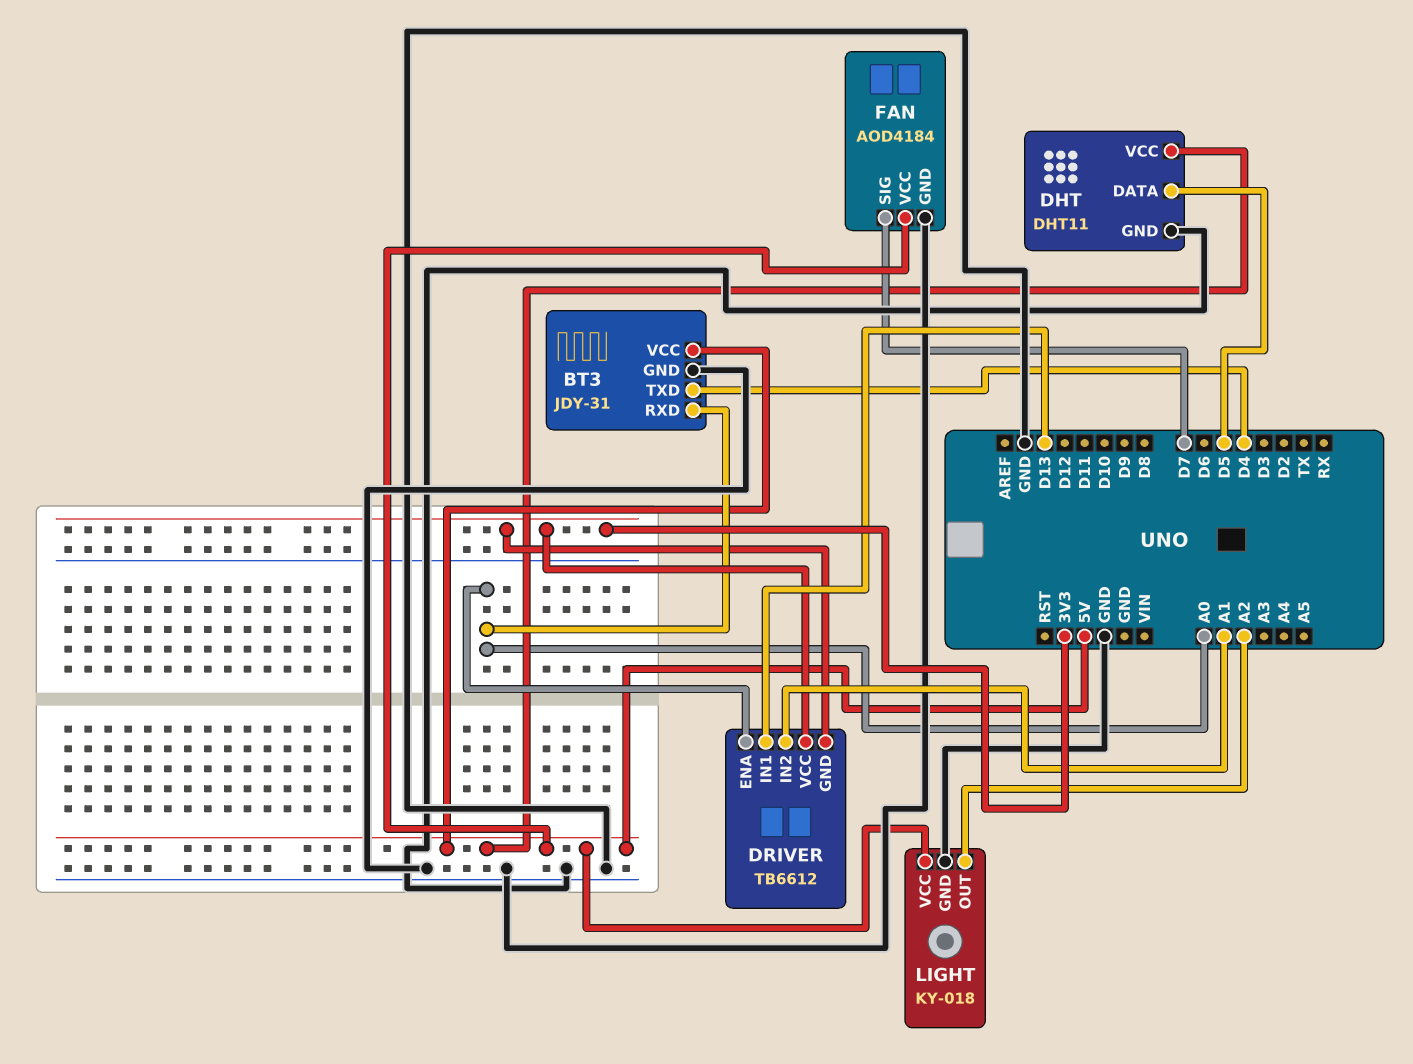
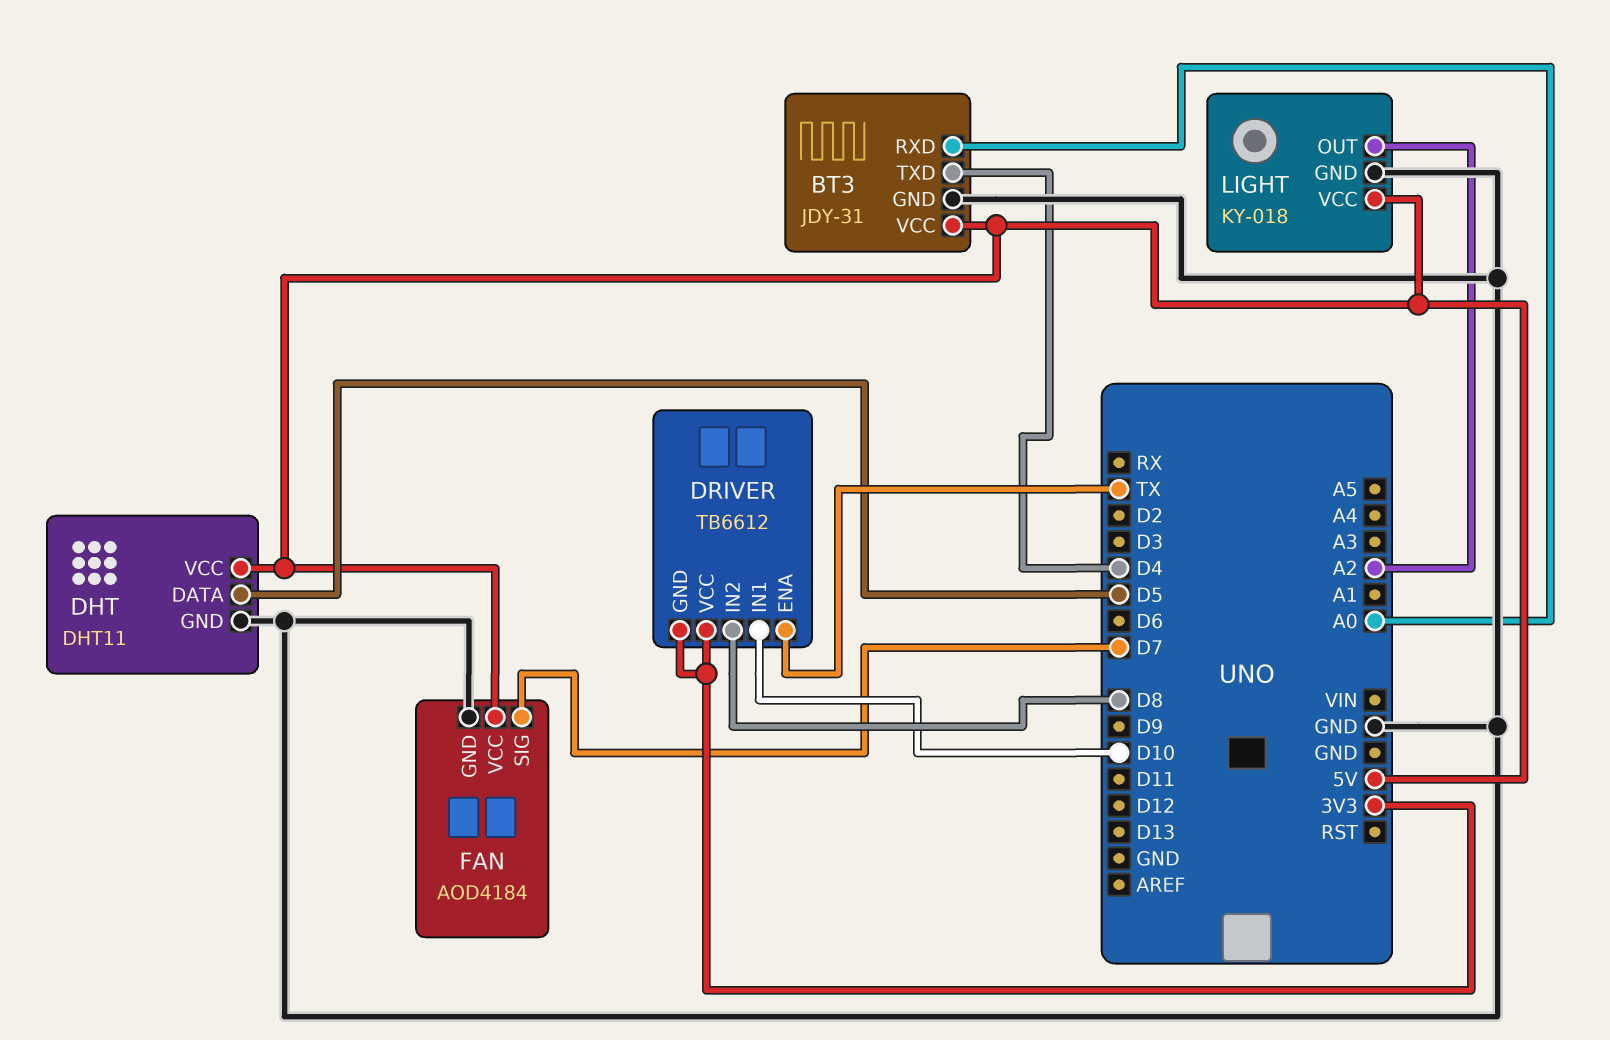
DRIVER pin ENA: A0 -> TX
DRIVER pin IN1: D13 -> D10
DRIVER pin IN2: A1 -> D8

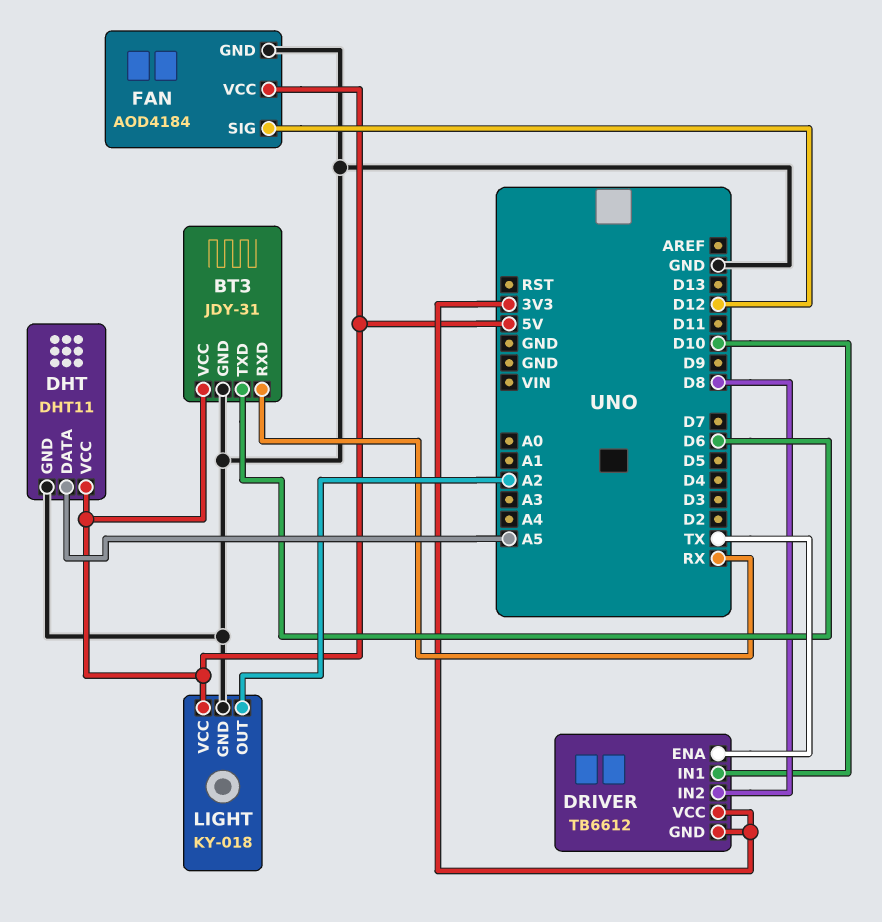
BT3 pin RXD: A0 -> RX
BT3 pin TXD: D4 -> D6
DHT pin DATA: D5 -> A5
FAN pin SIG: D7 -> D12

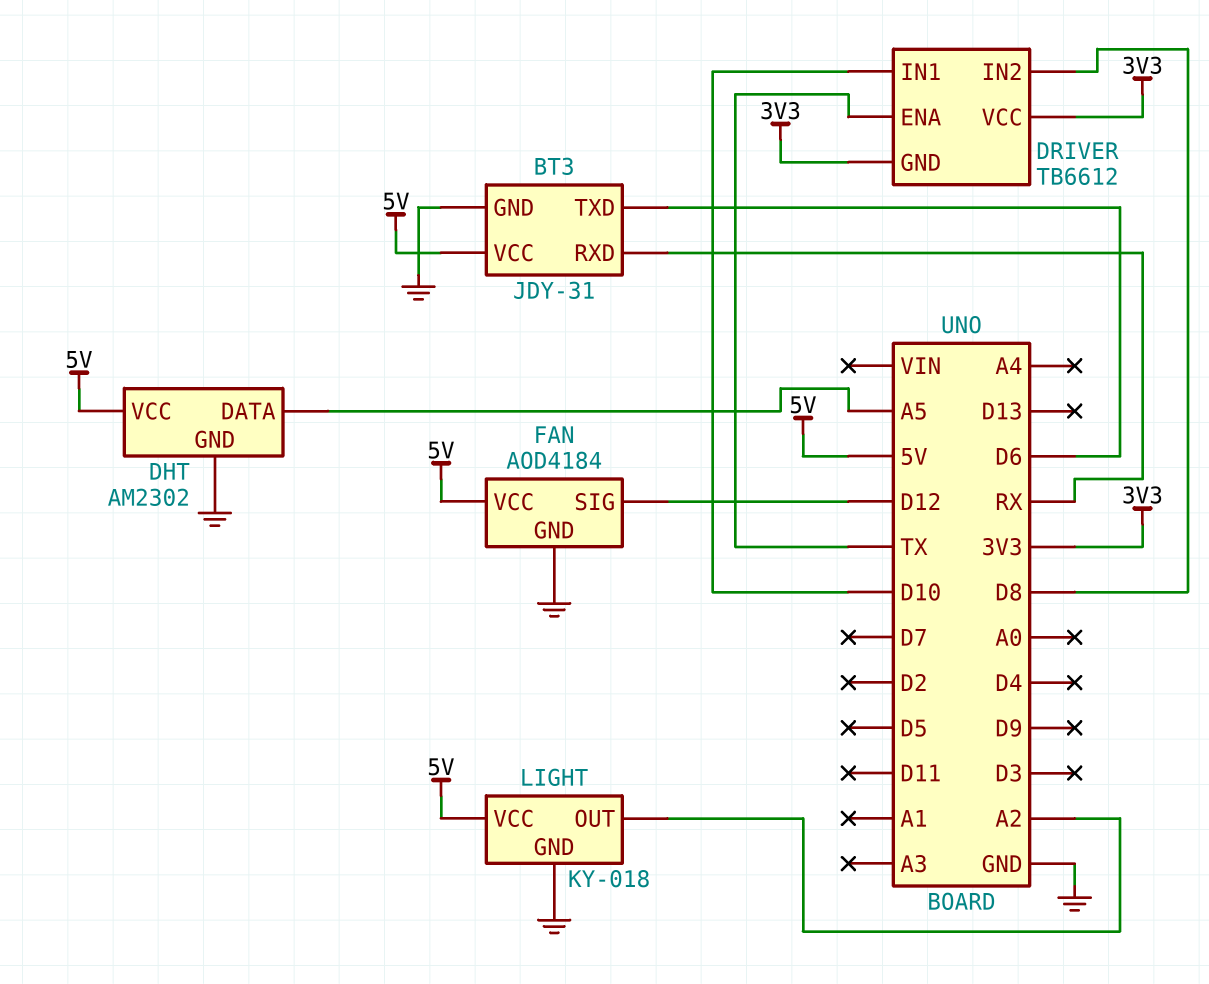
DHT: DHT11 -> AM2302

